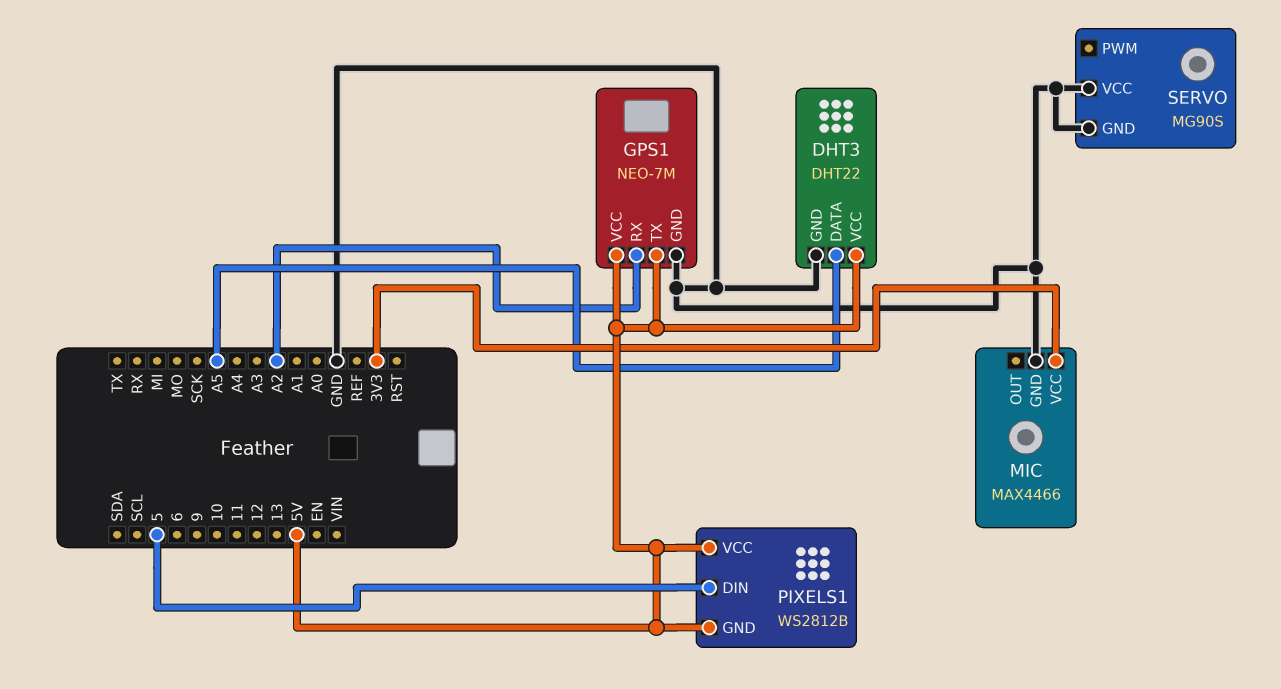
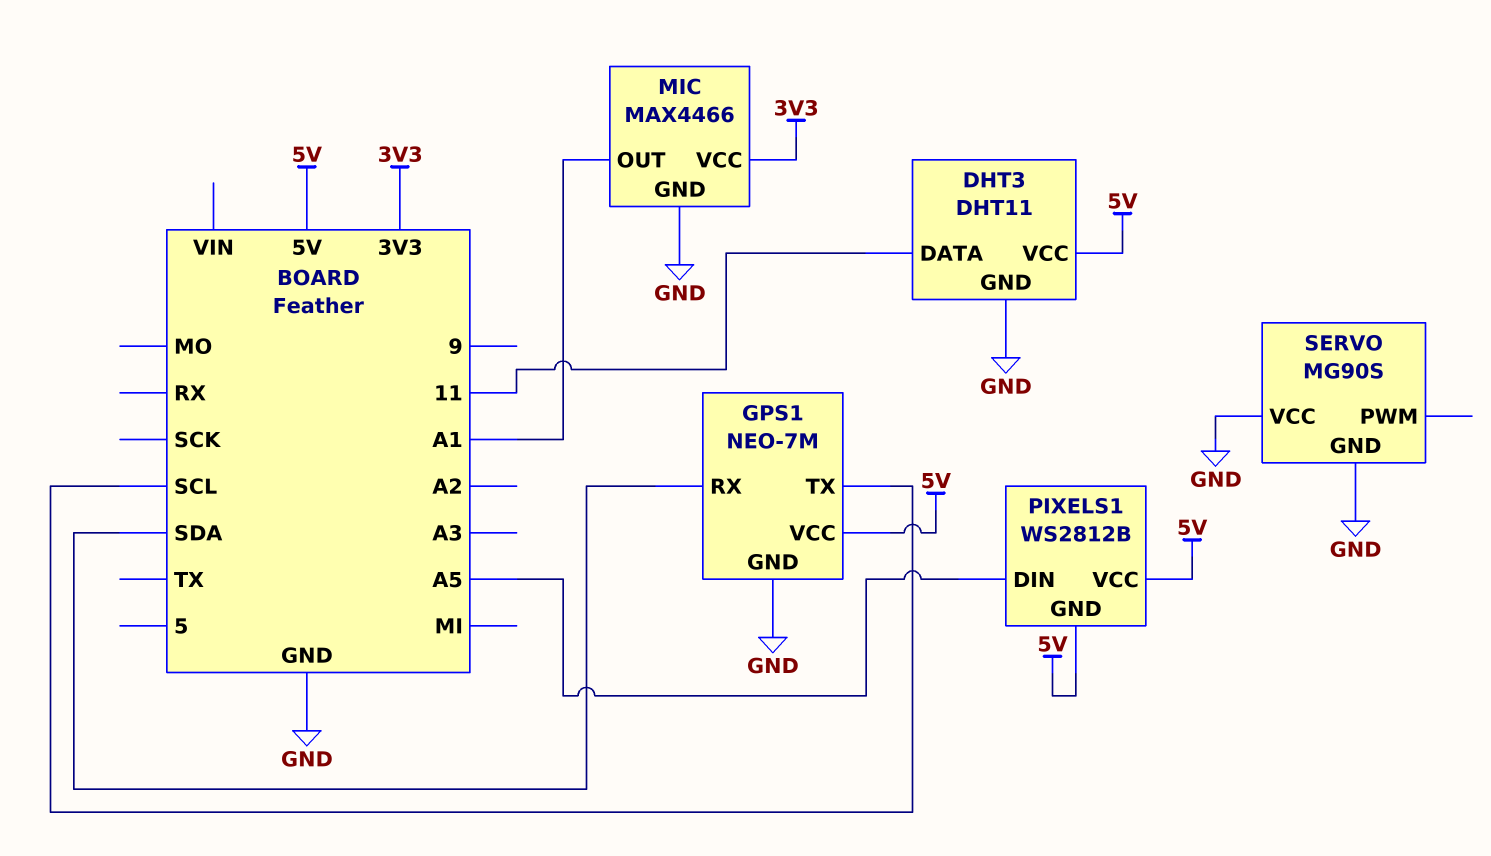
DHT3: DHT22 -> DHT11
DHT3 pin DATA: A5 -> 11
GPS1 pin RX: A2 -> SDA
GPS1 pin TX: 5V -> SCL
MIC pin OUT: none -> A1
PIXELS1 pin DIN: 5 -> A5

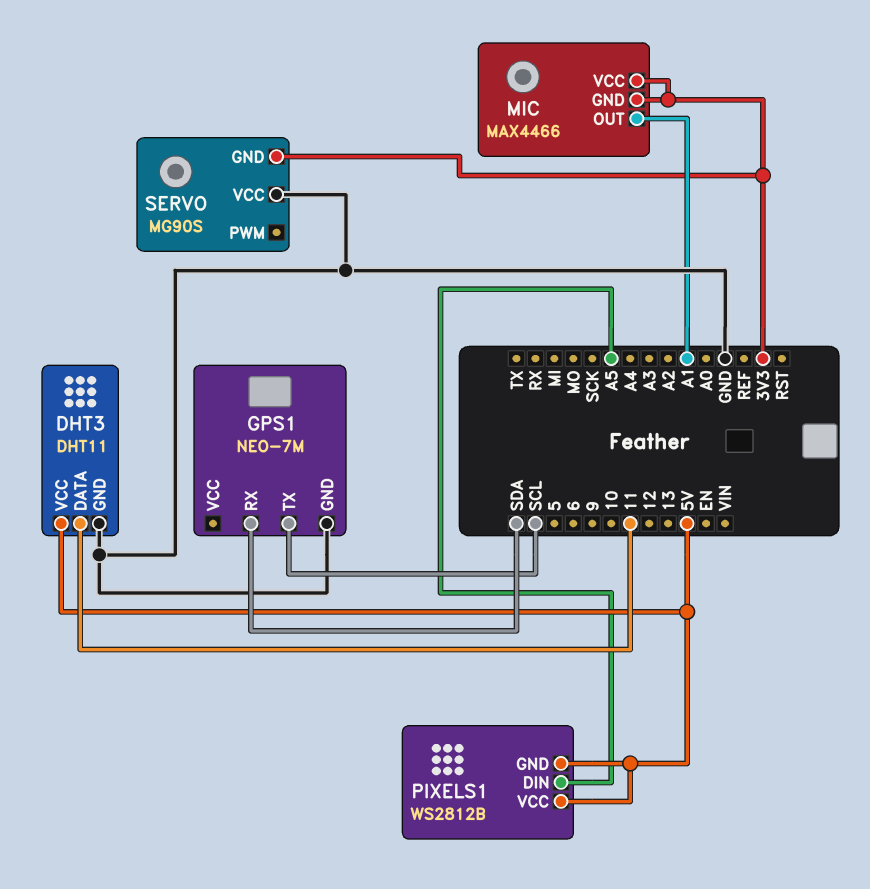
GPS1 pin VCC: 5V -> none
MIC pin GND: GND -> 3V3
SERVO pin GND: GND -> 3V3

